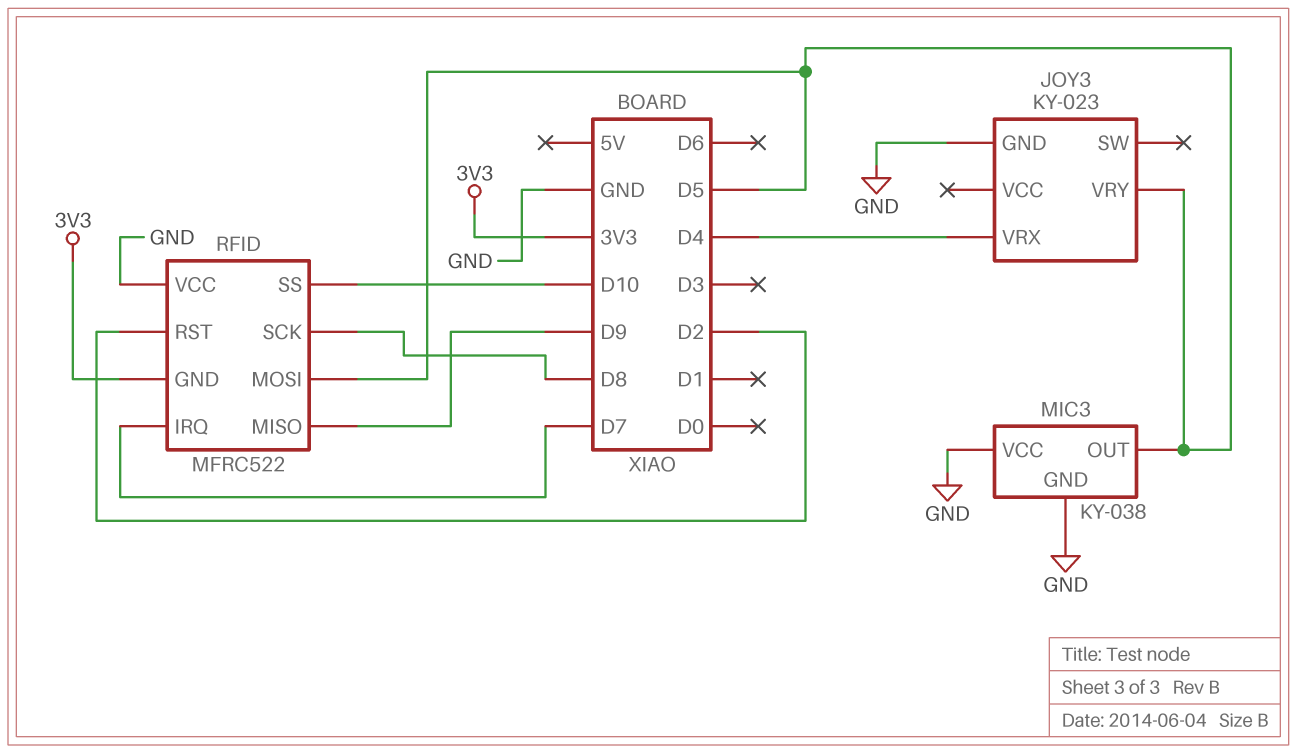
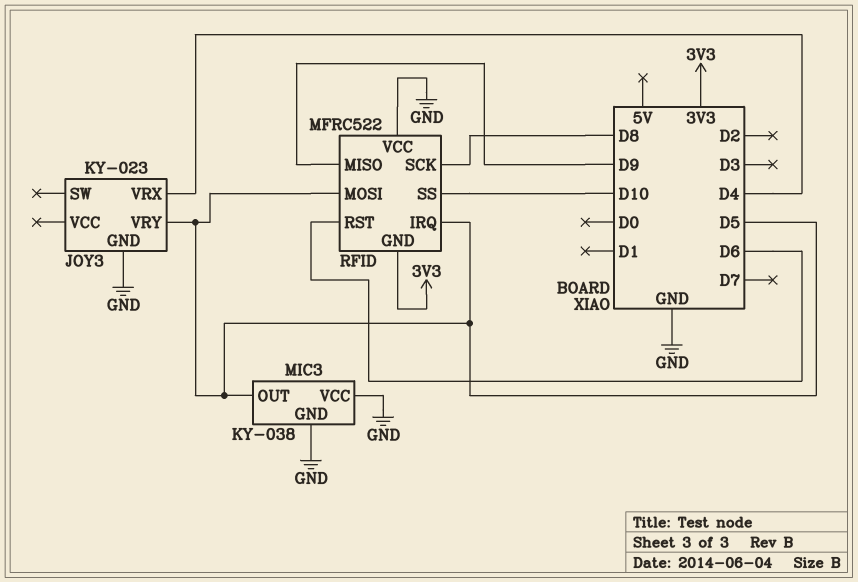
RFID pin IRQ: D7 -> D5
RFID pin RST: D2 -> D6

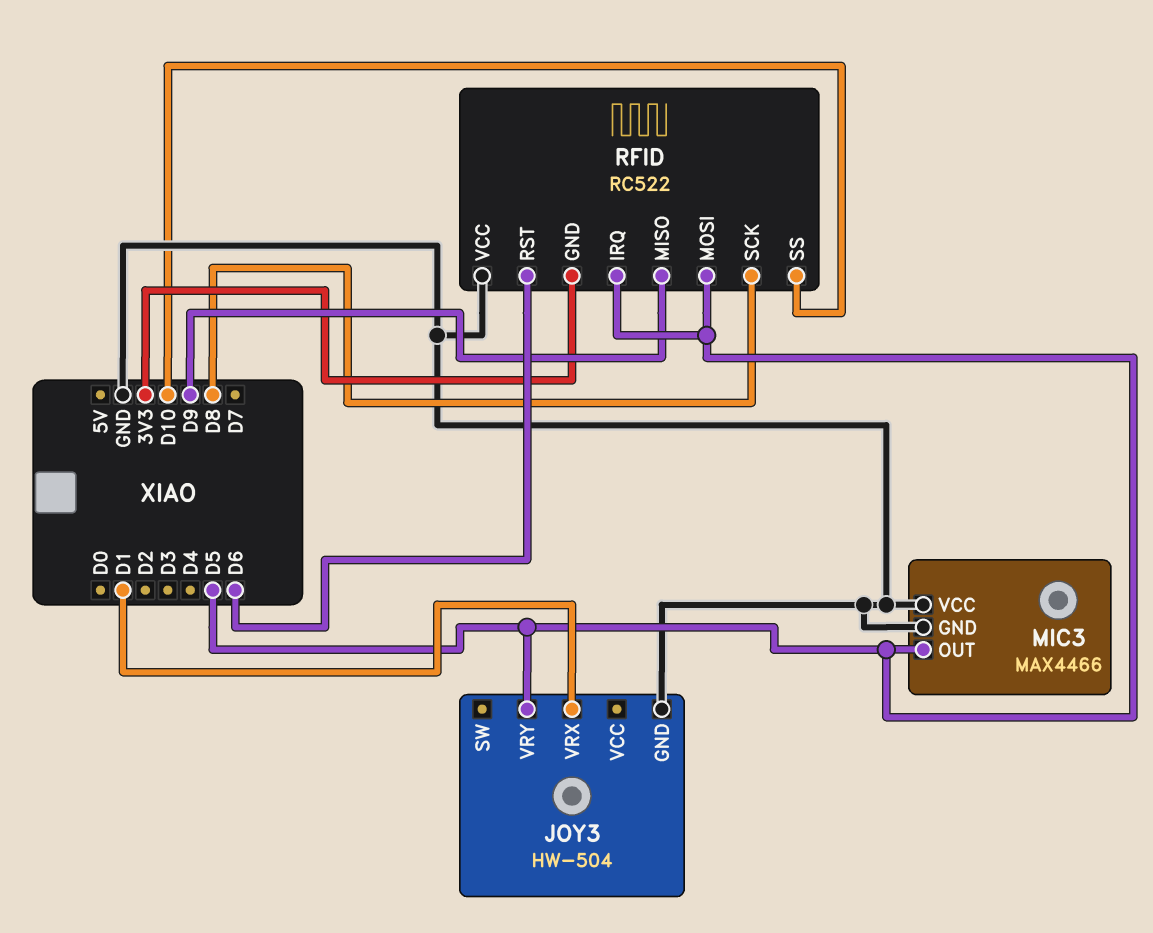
JOY3: KY-023 -> HW-504
JOY3 pin VRX: D4 -> D1
MIC3: KY-038 -> MAX4466
RFID: MFRC522 -> RC522

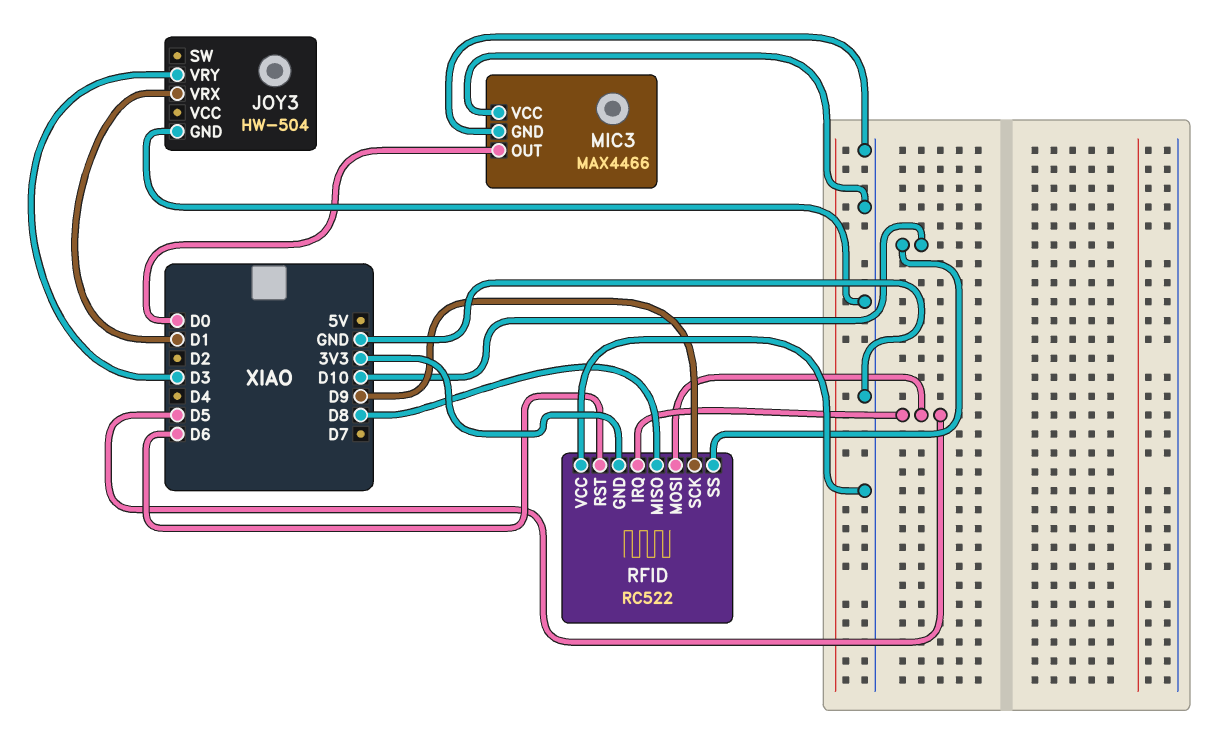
JOY3 pin VRY: D5 -> D3
MIC3 pin OUT: D5 -> D0
RFID pin MISO: D9 -> D8
RFID pin SCK: D8 -> D9

